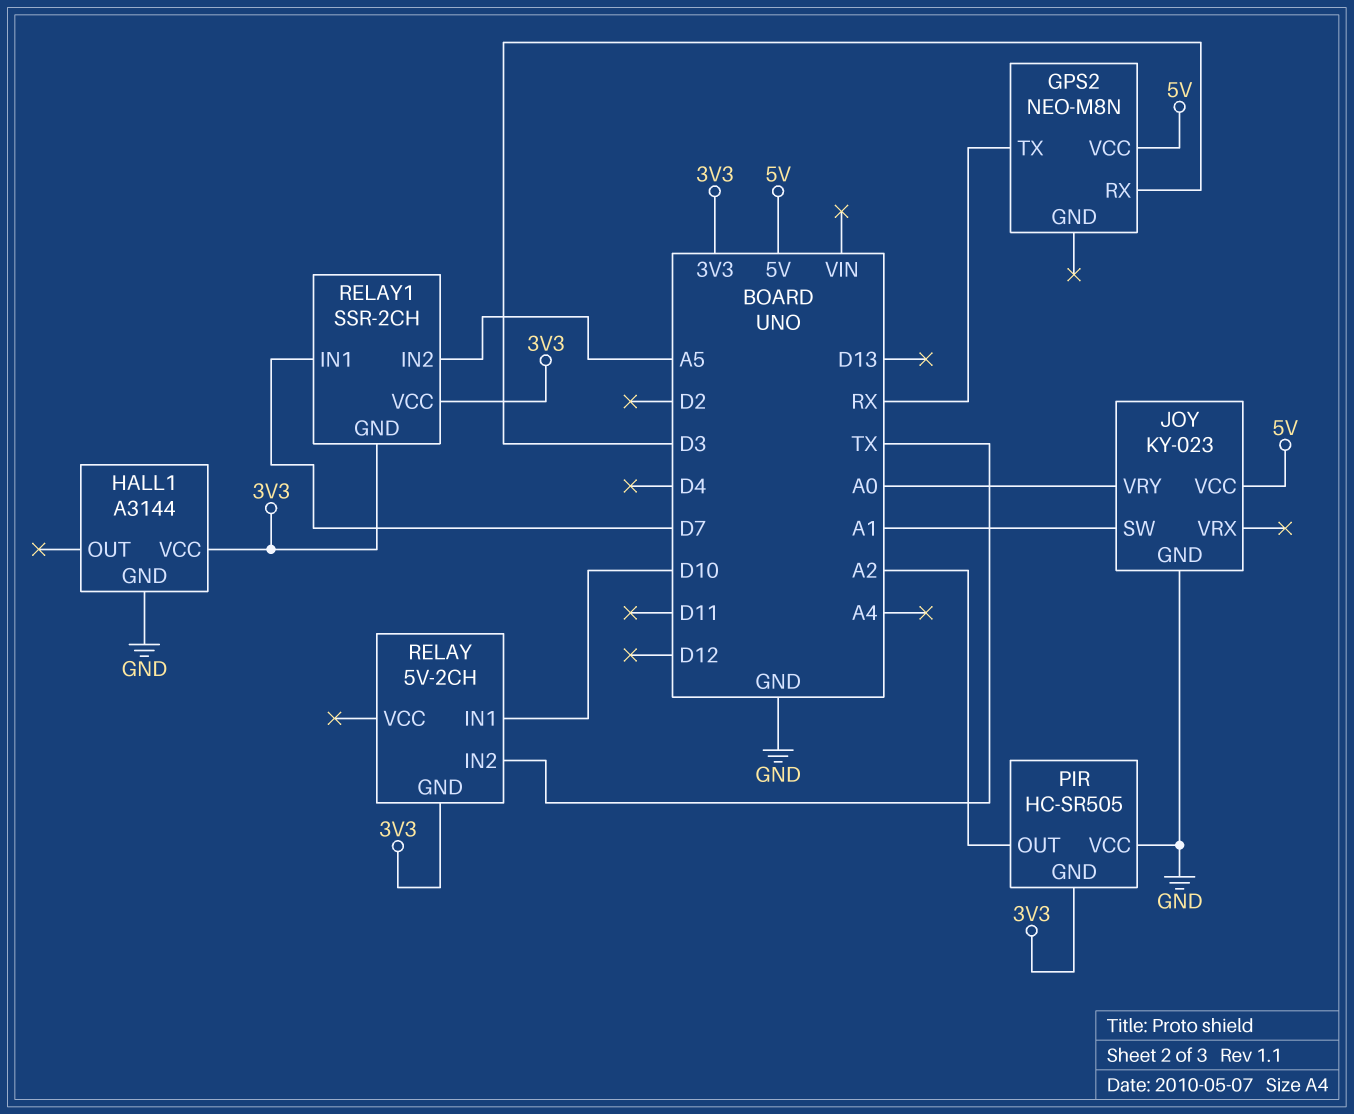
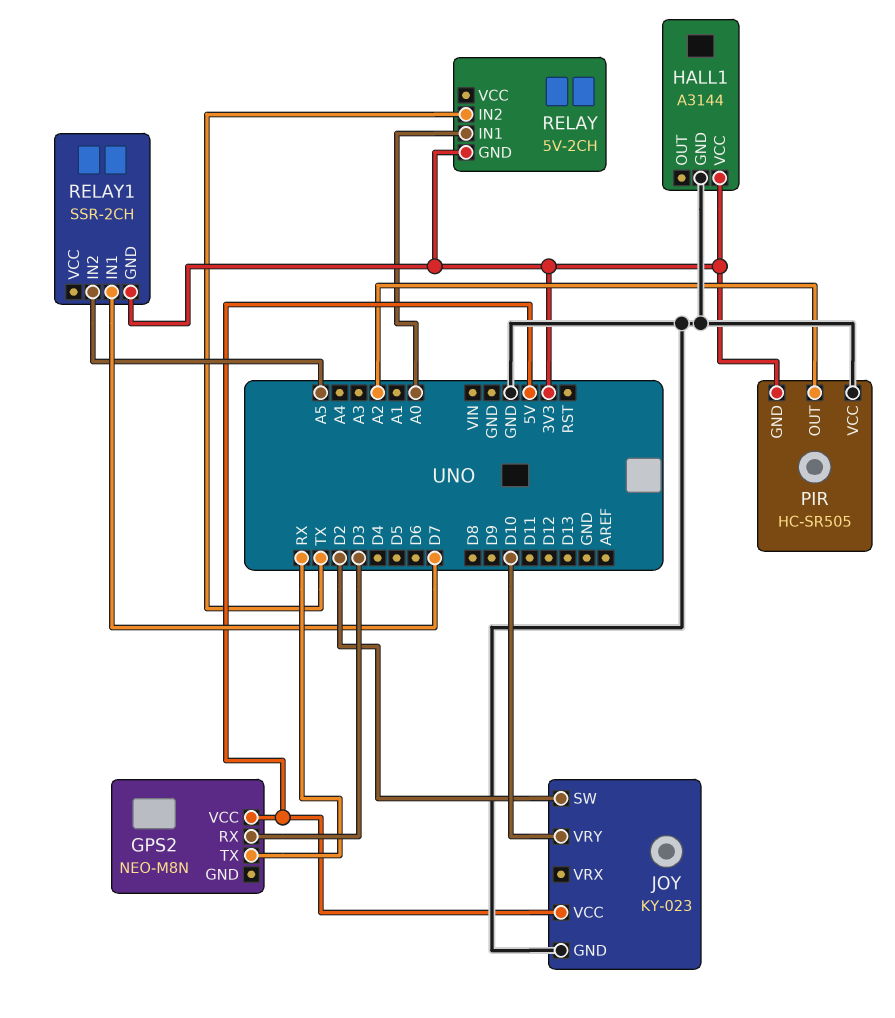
JOY pin SW: A1 -> D2
JOY pin VRY: A0 -> D10
RELAY pin IN1: D10 -> A0
RELAY1 pin VCC: 3V3 -> none

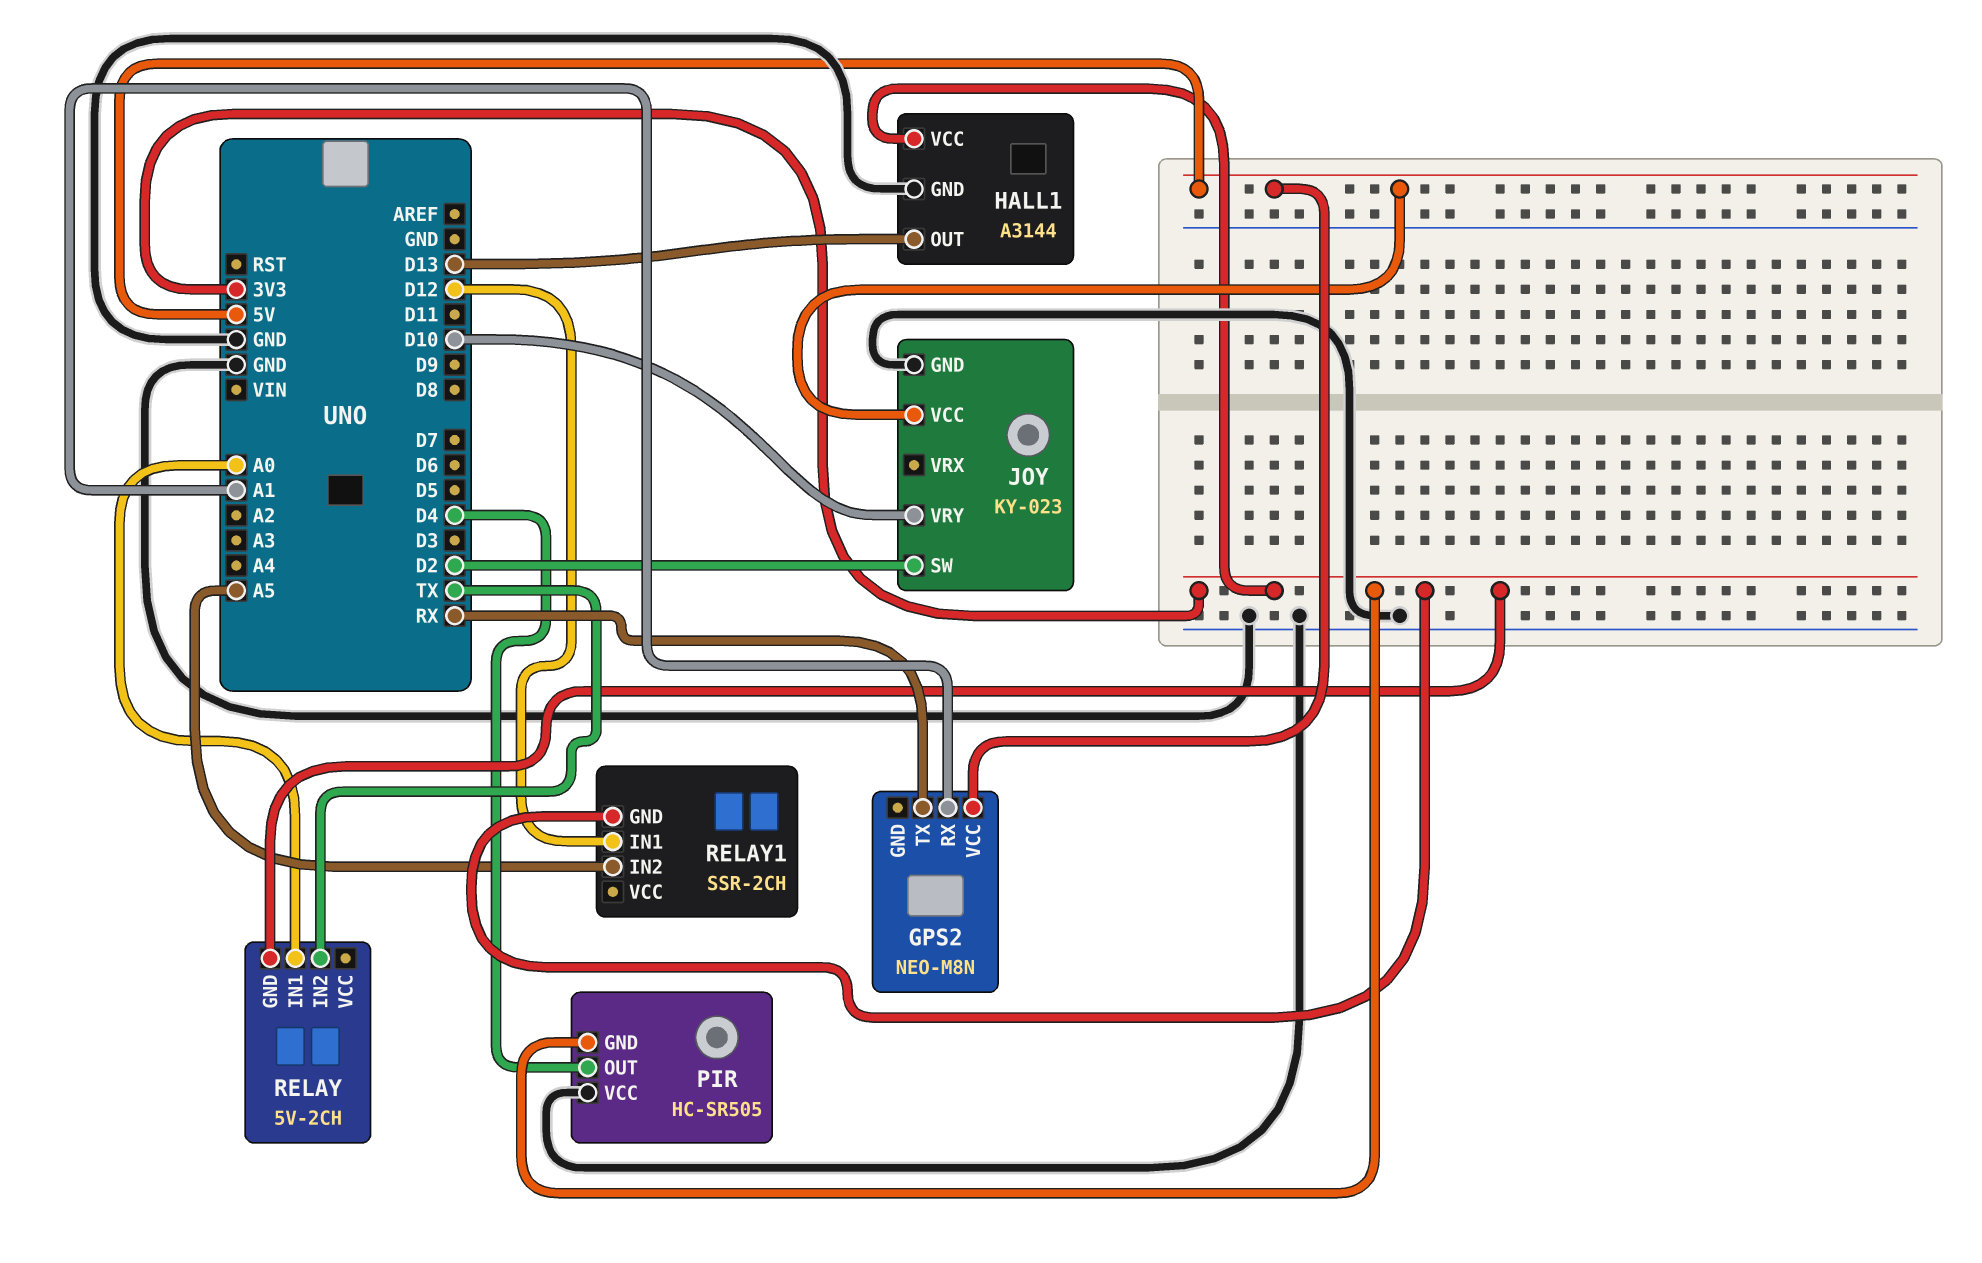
GPS2 pin RX: D3 -> A1
HALL1 pin OUT: none -> D13
PIR pin OUT: A2 -> D4
RELAY1 pin IN1: D7 -> D12

